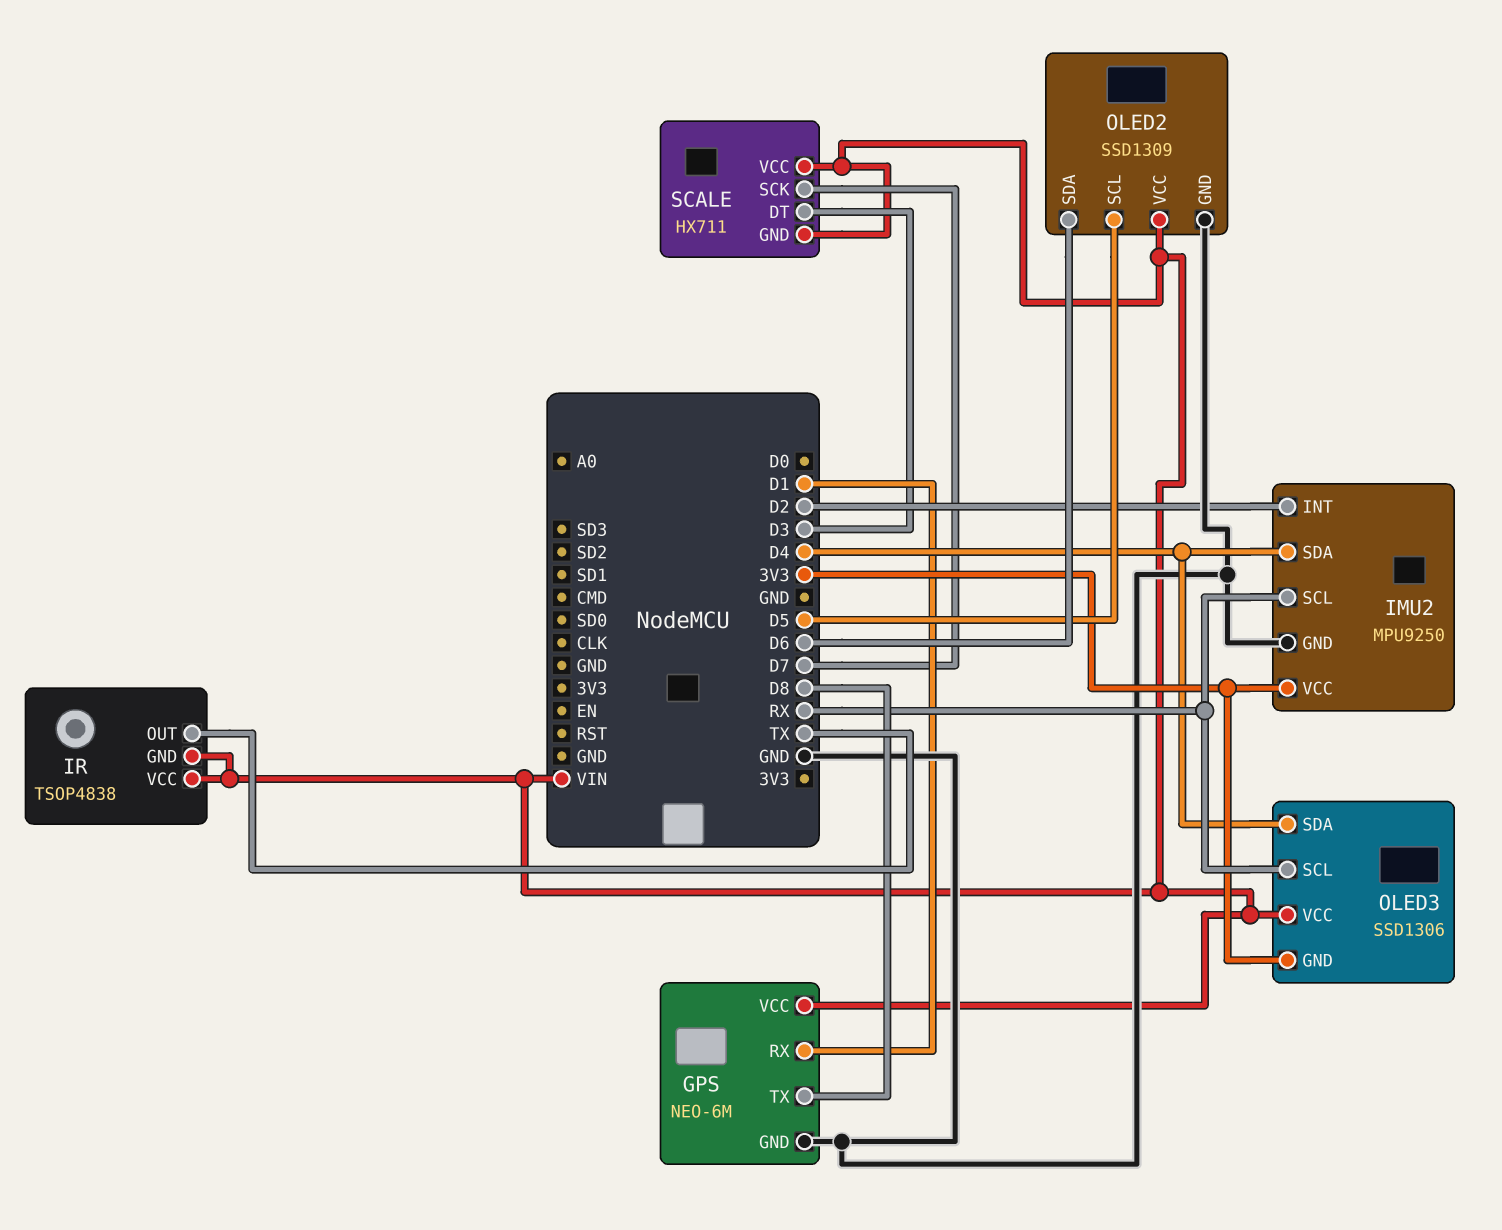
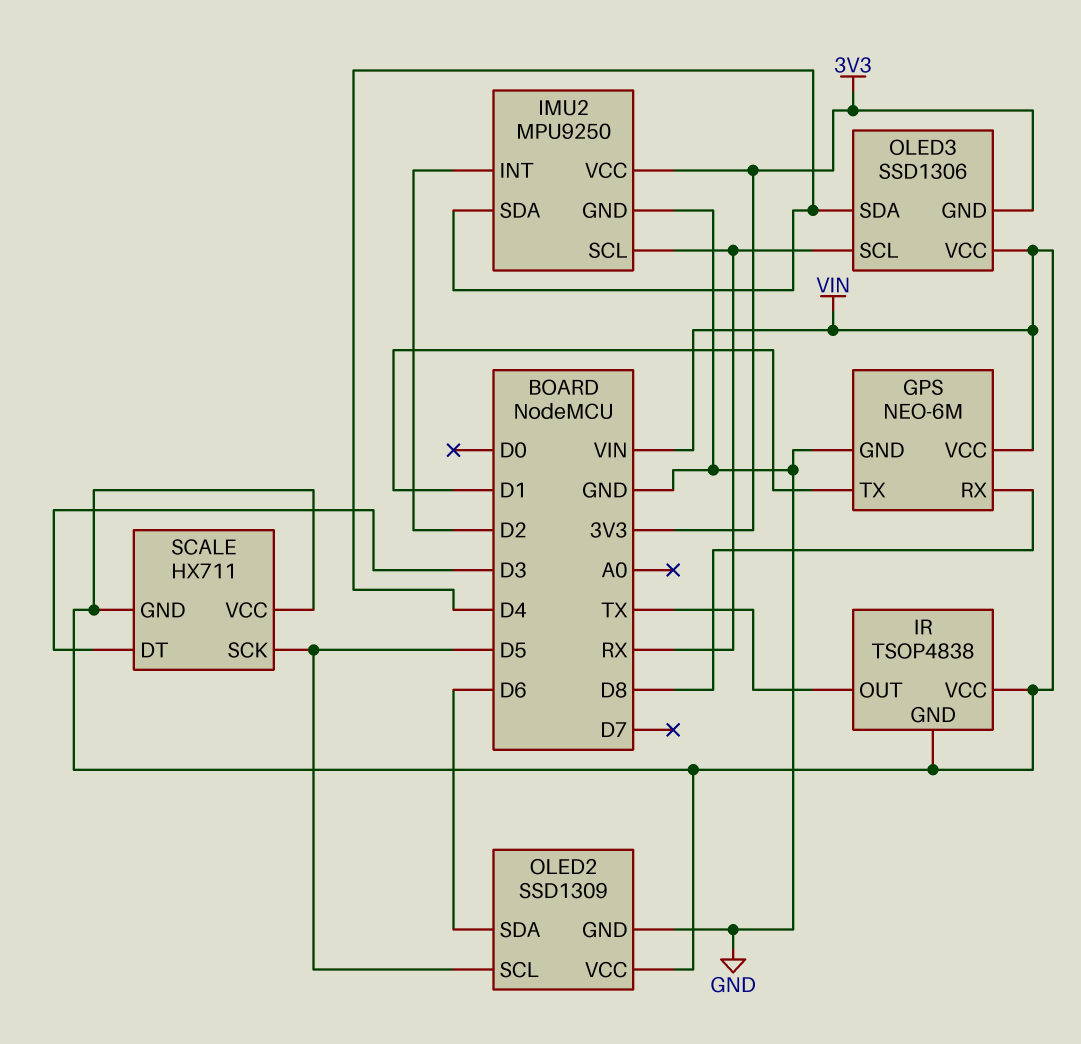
GPS pin RX: D1 -> D8
GPS pin TX: D8 -> D1
SCALE pin SCK: D7 -> D5

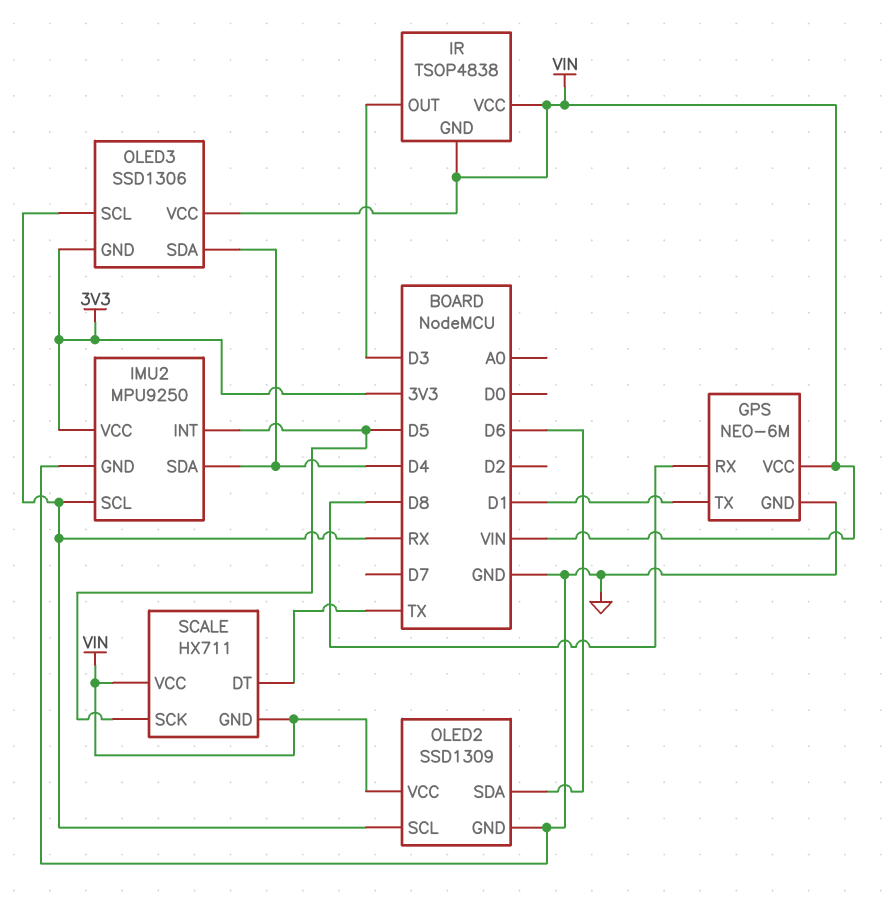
IMU2 pin INT: D2 -> D5
IR pin OUT: TX -> D3
OLED2 pin SCL: D5 -> RX
SCALE pin DT: D3 -> TX

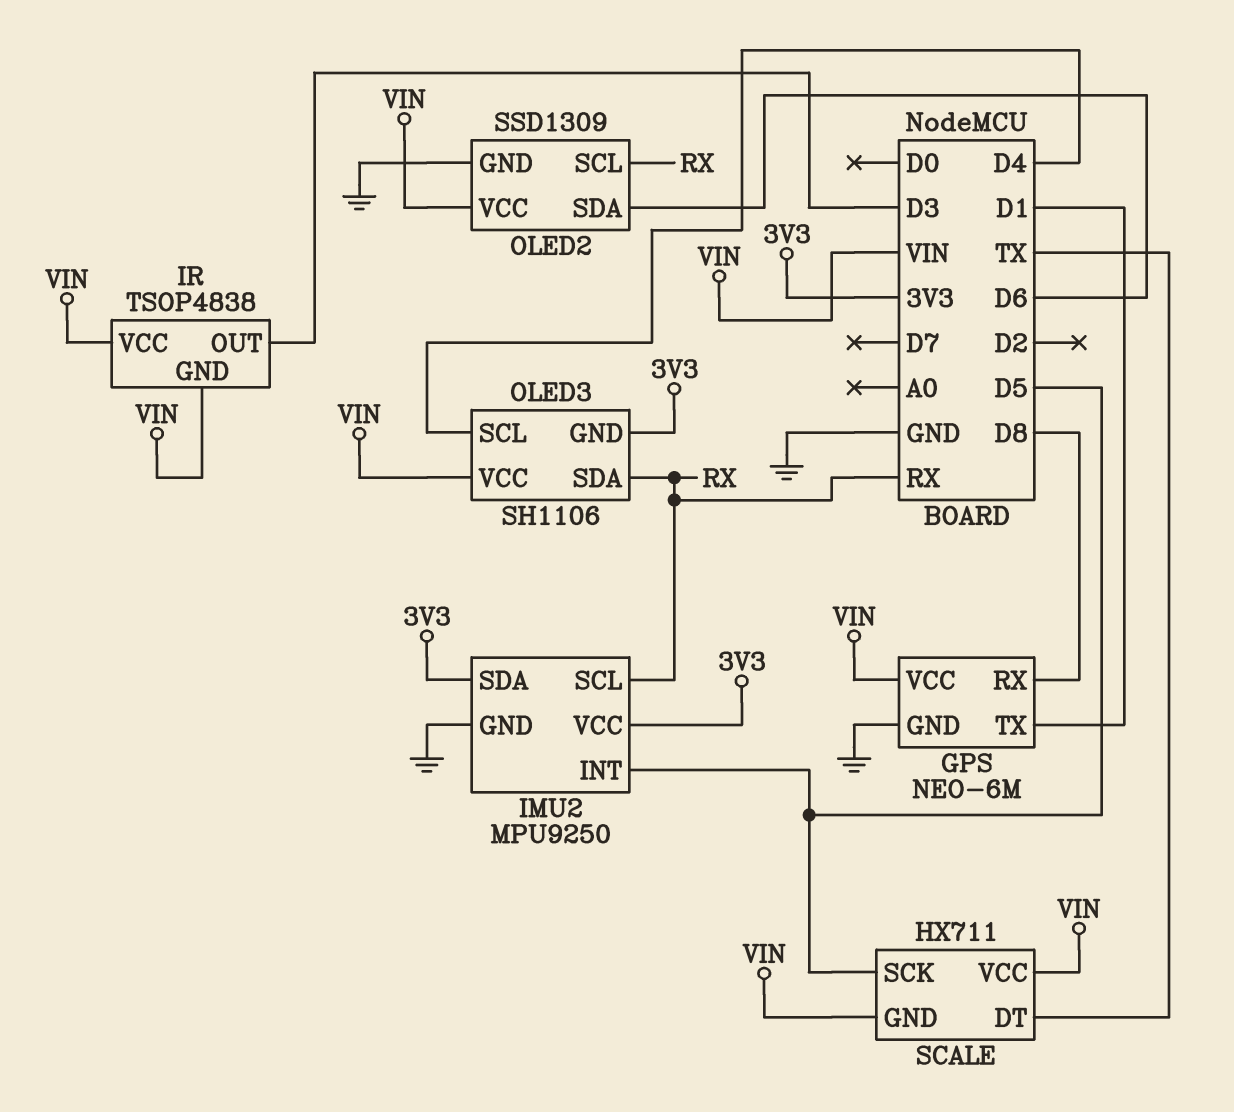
IMU2 pin SDA: D4 -> 3V3
OLED3: SSD1306 -> SH1106
OLED3 pin SCL: RX -> D4
OLED3 pin SDA: D4 -> RX

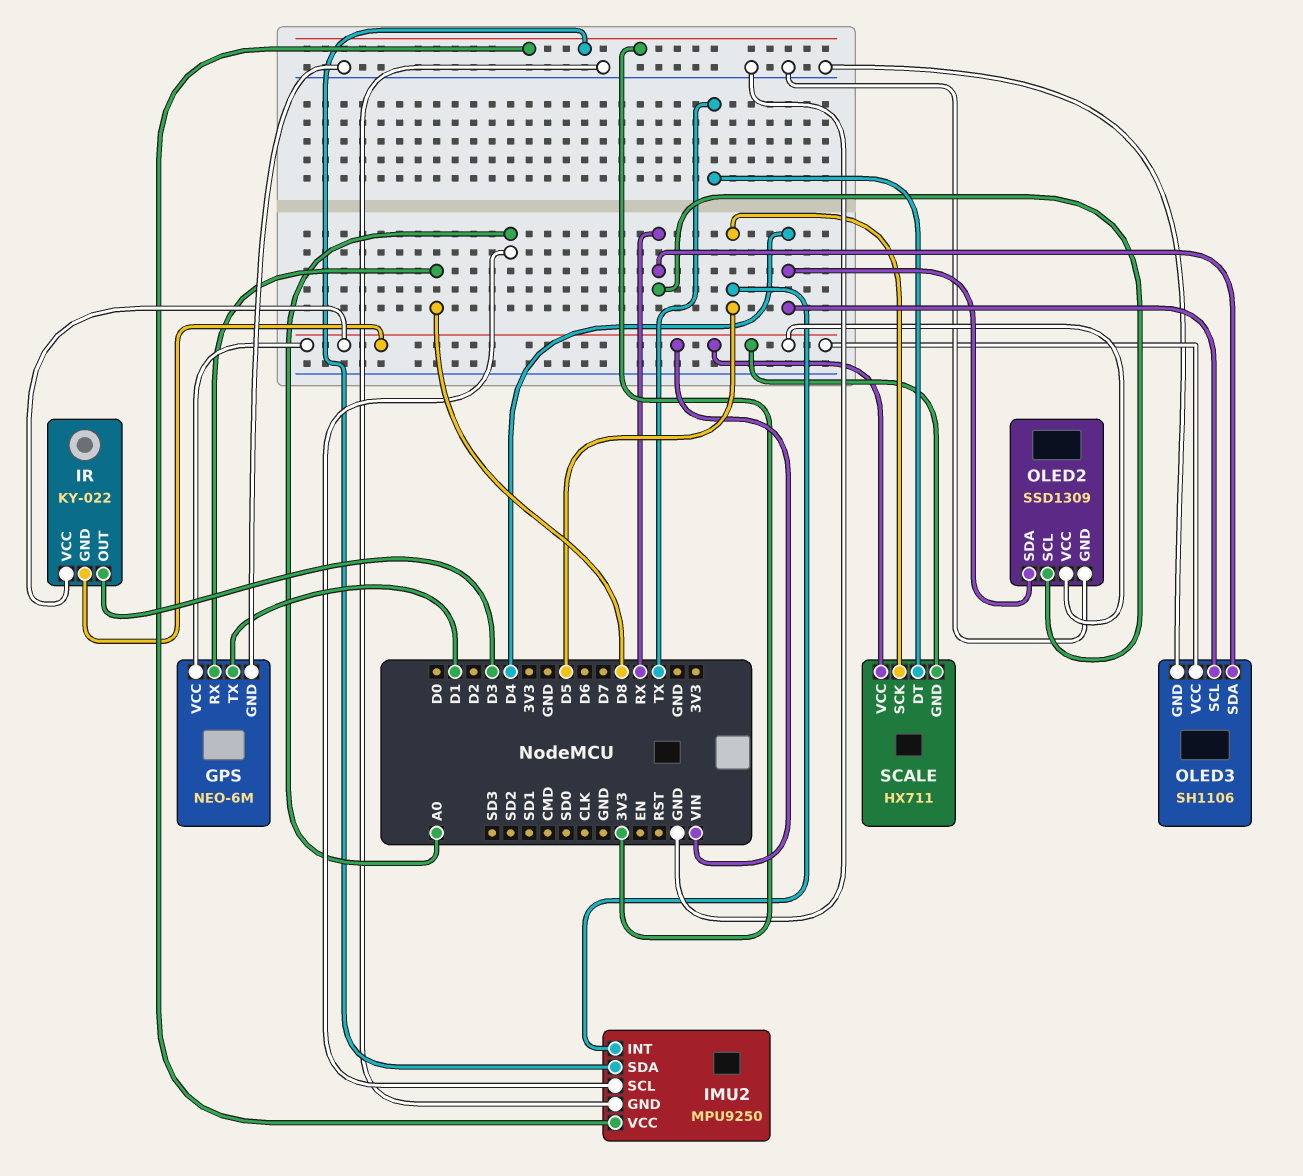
IMU2 pin SCL: RX -> A0
IR: TSOP4838 -> KY-022
OLED2 pin SDA: D6 -> D4
OLED3 pin GND: 3V3 -> GND

